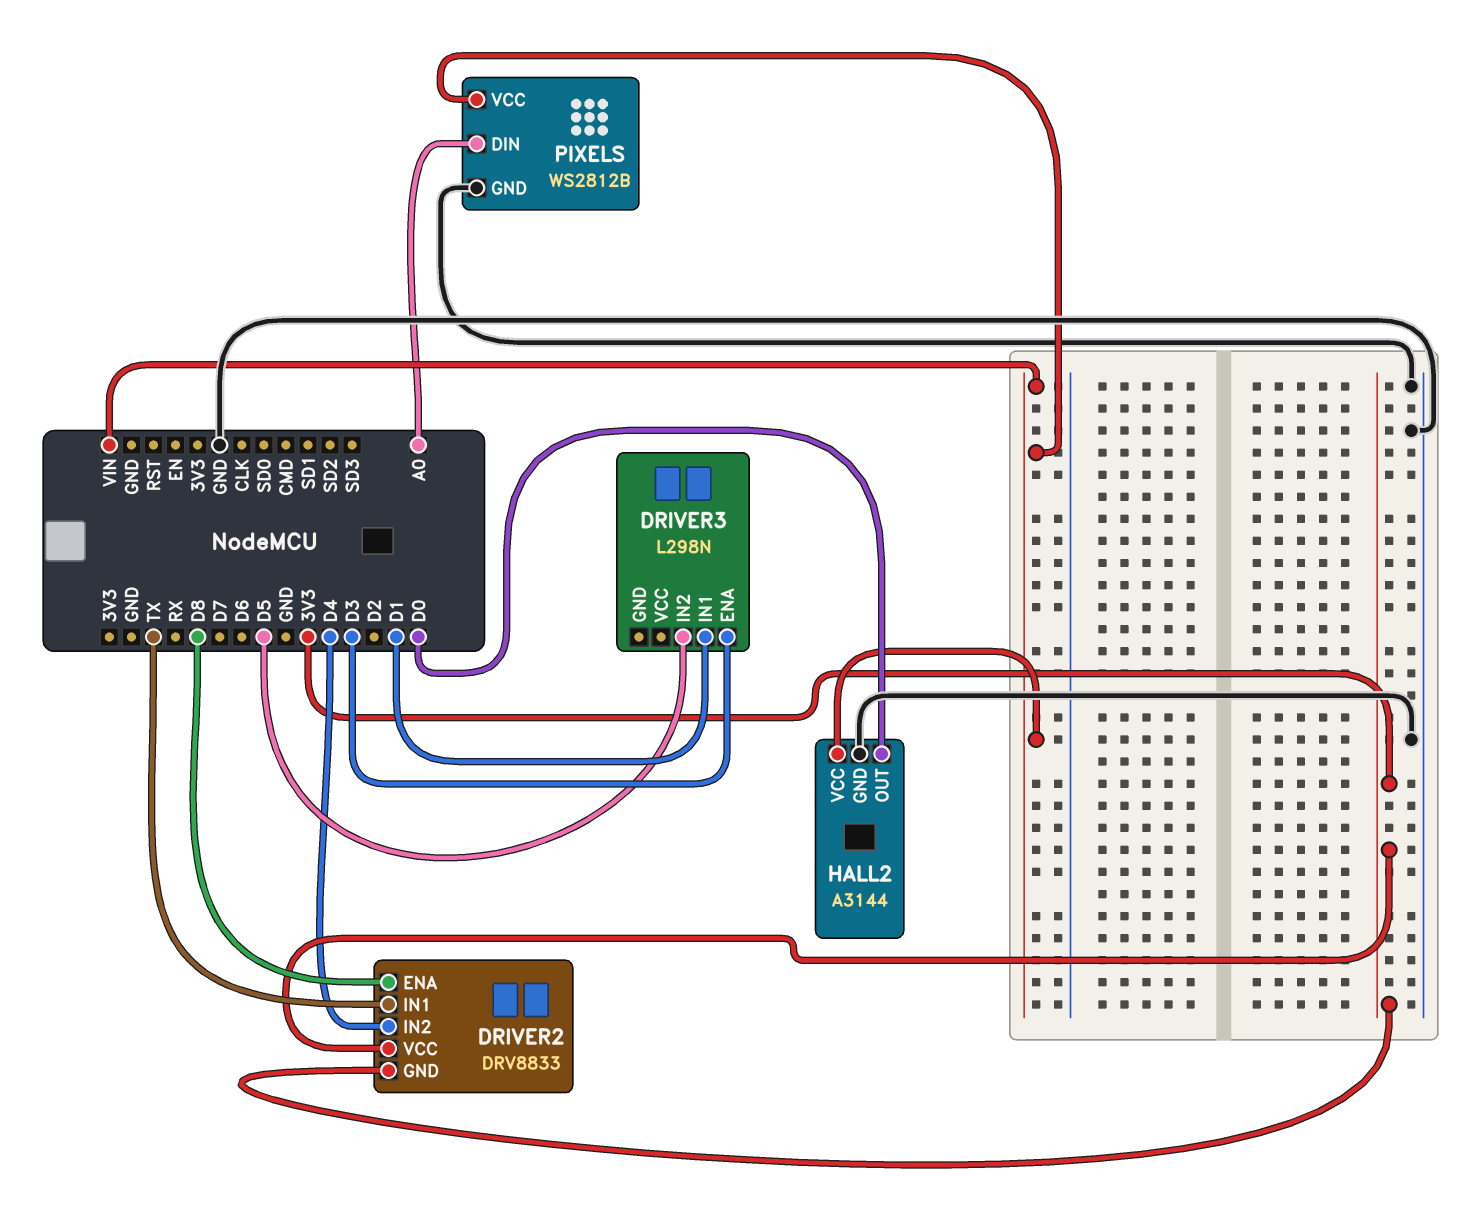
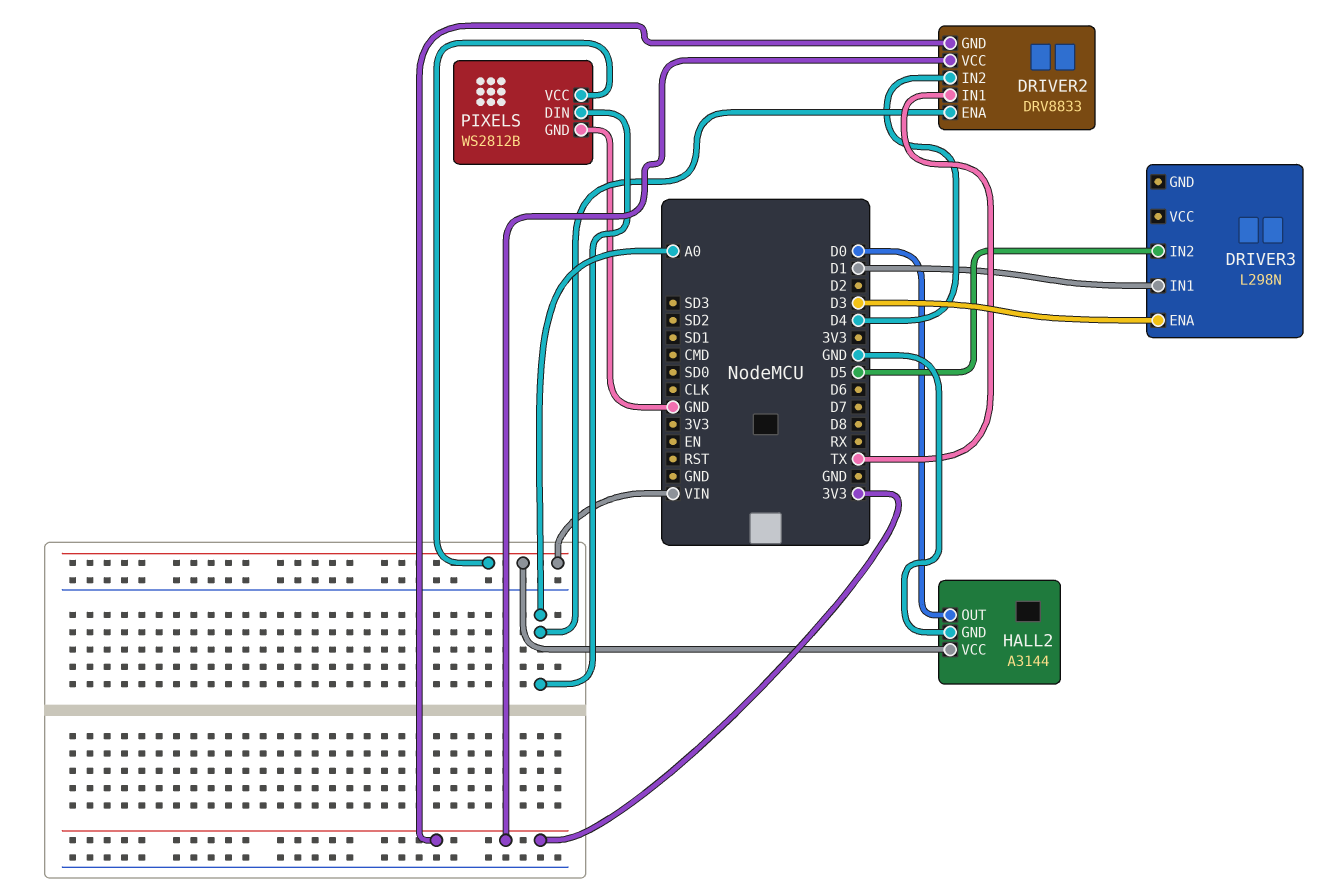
DRIVER2 pin ENA: D8 -> A0

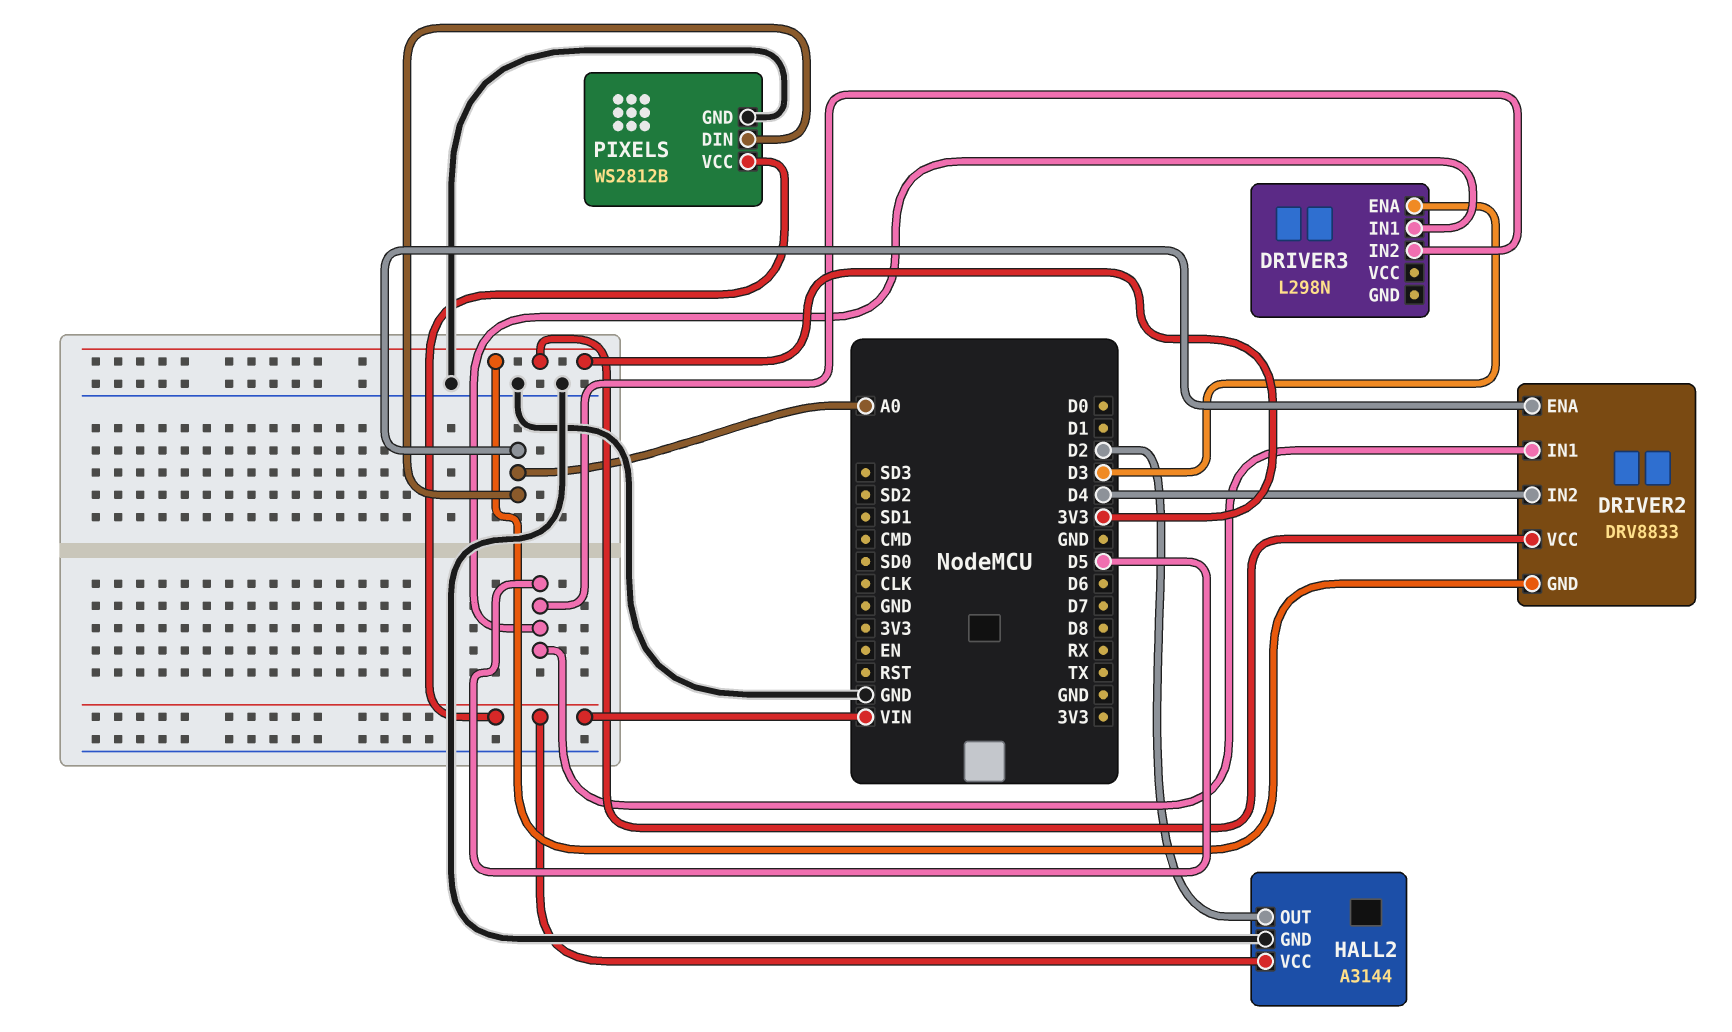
DRIVER2 pin IN1: TX -> D5
DRIVER3 pin IN1: D1 -> D5
HALL2 pin OUT: D0 -> D2

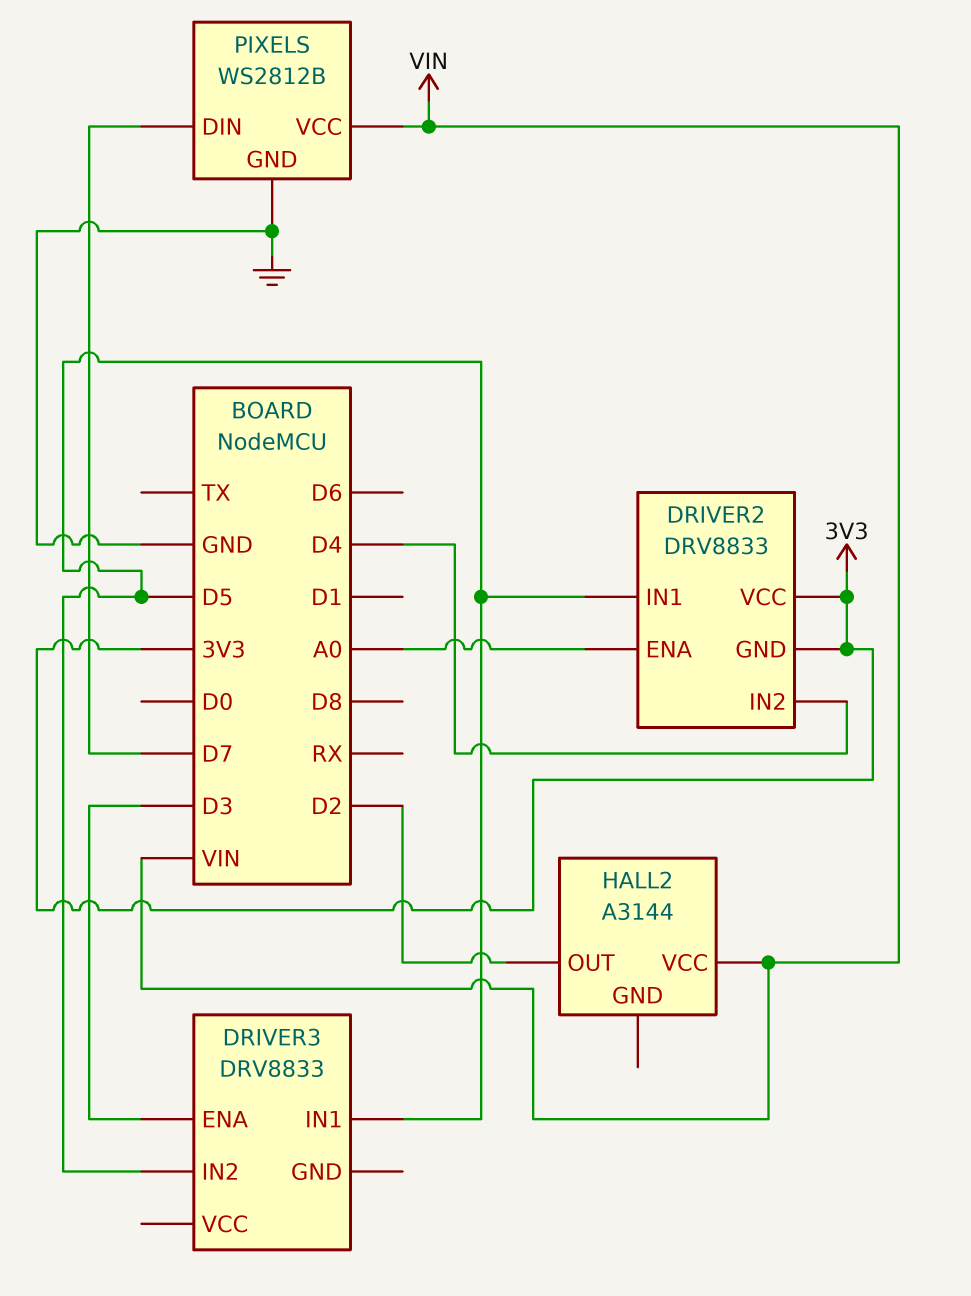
DRIVER3: L298N -> DRV8833
HALL2 pin GND: GND -> none
PIXELS pin DIN: A0 -> D7

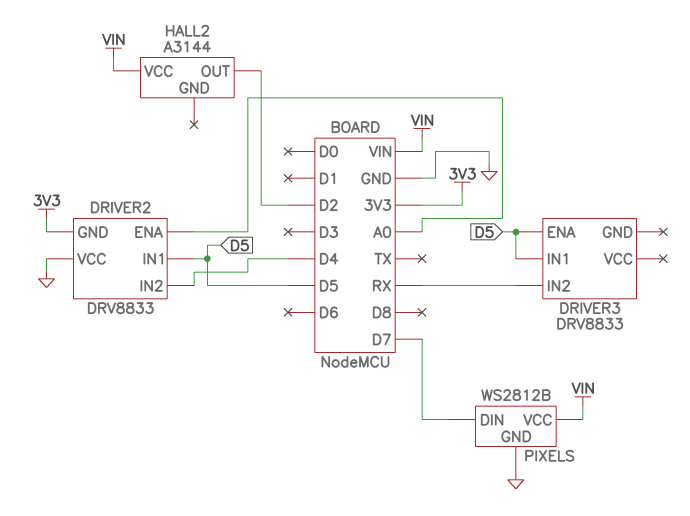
DRIVER2 pin VCC: 3V3 -> GND
DRIVER3 pin ENA: D3 -> D5
DRIVER3 pin IN2: D5 -> RX

